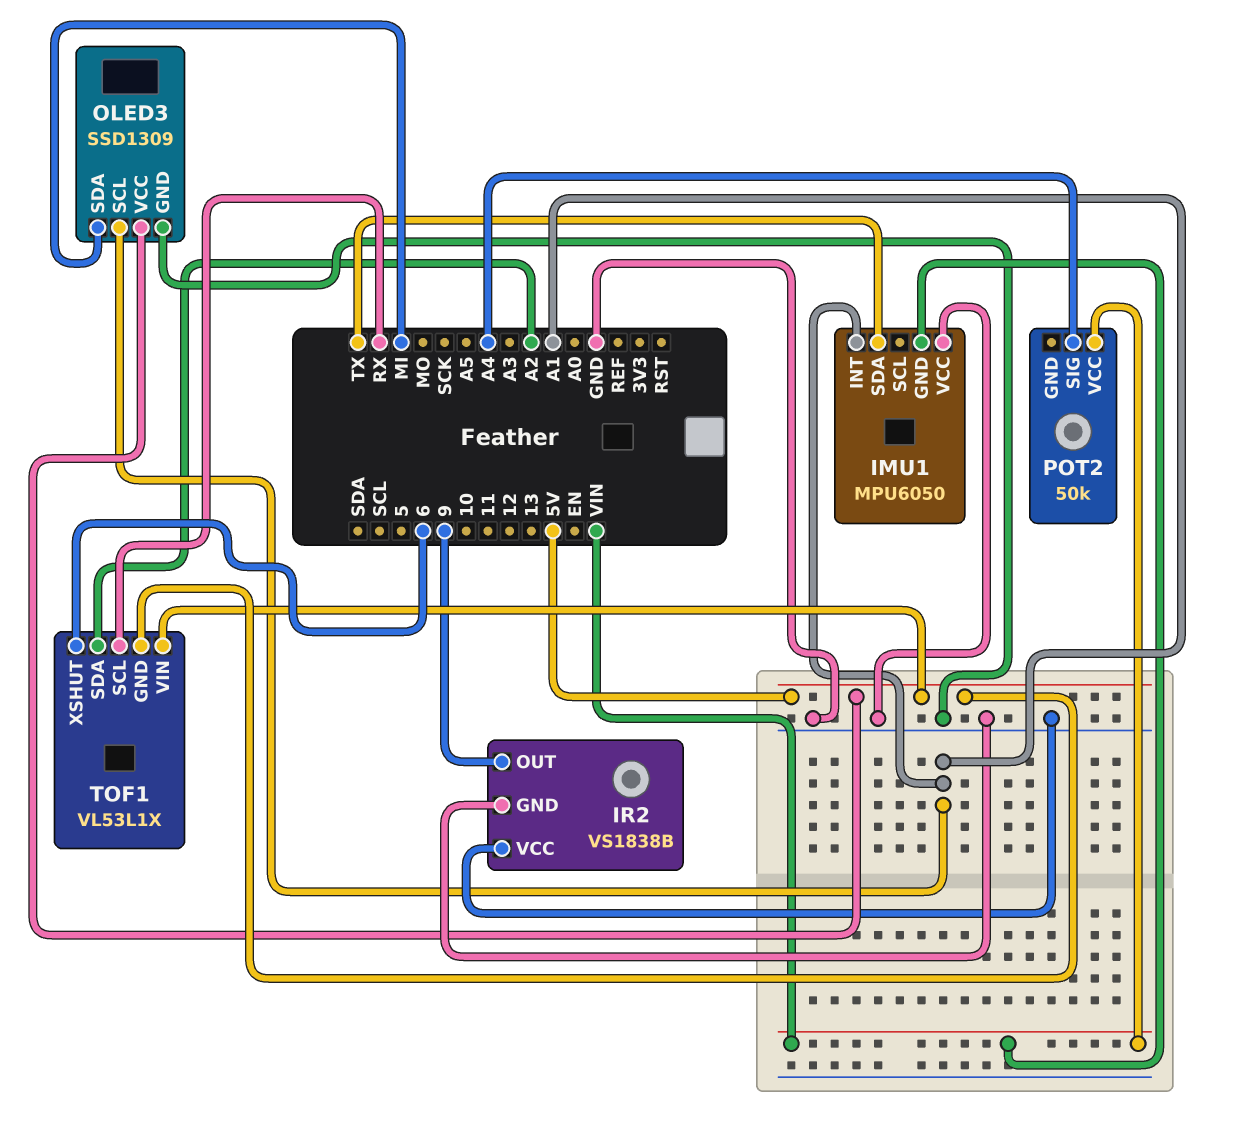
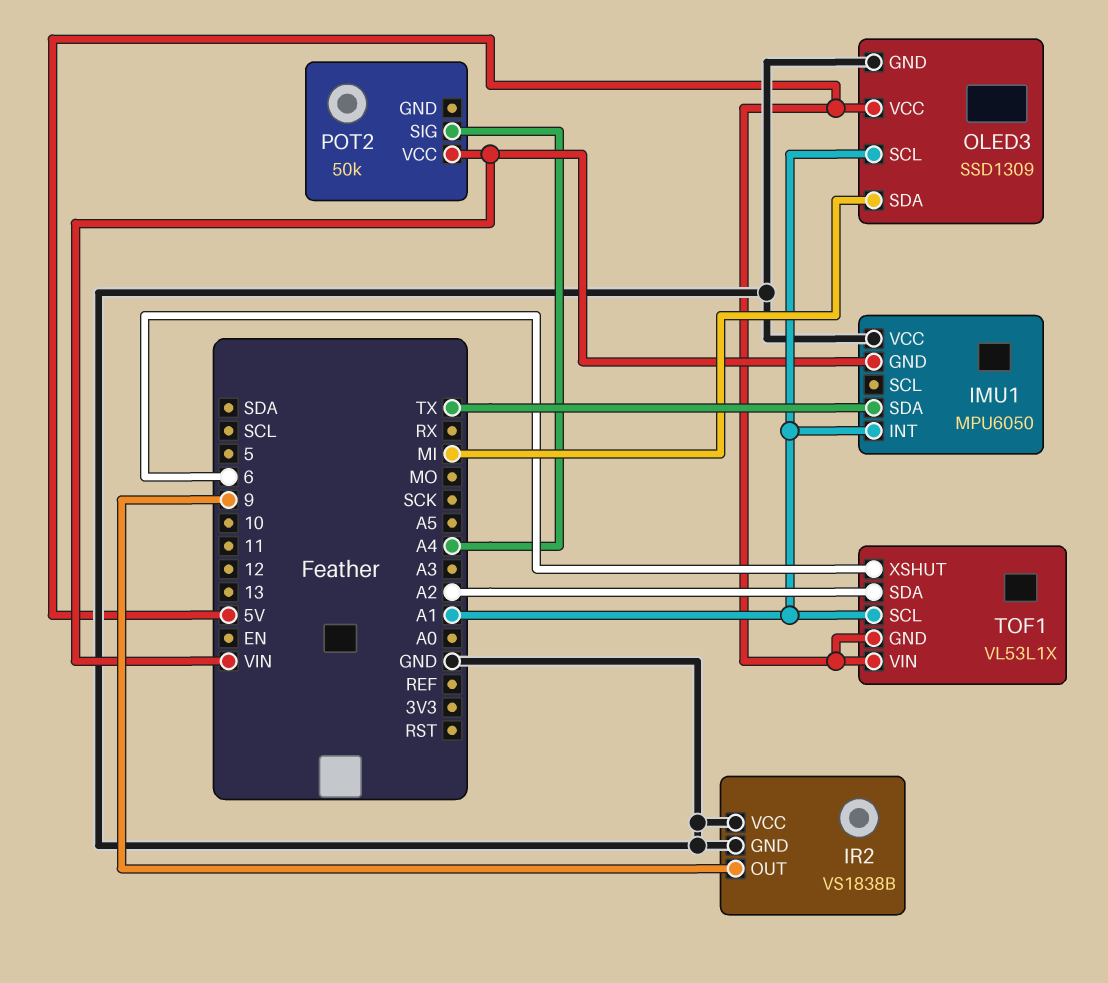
TOF1 pin SCL: RX -> A1

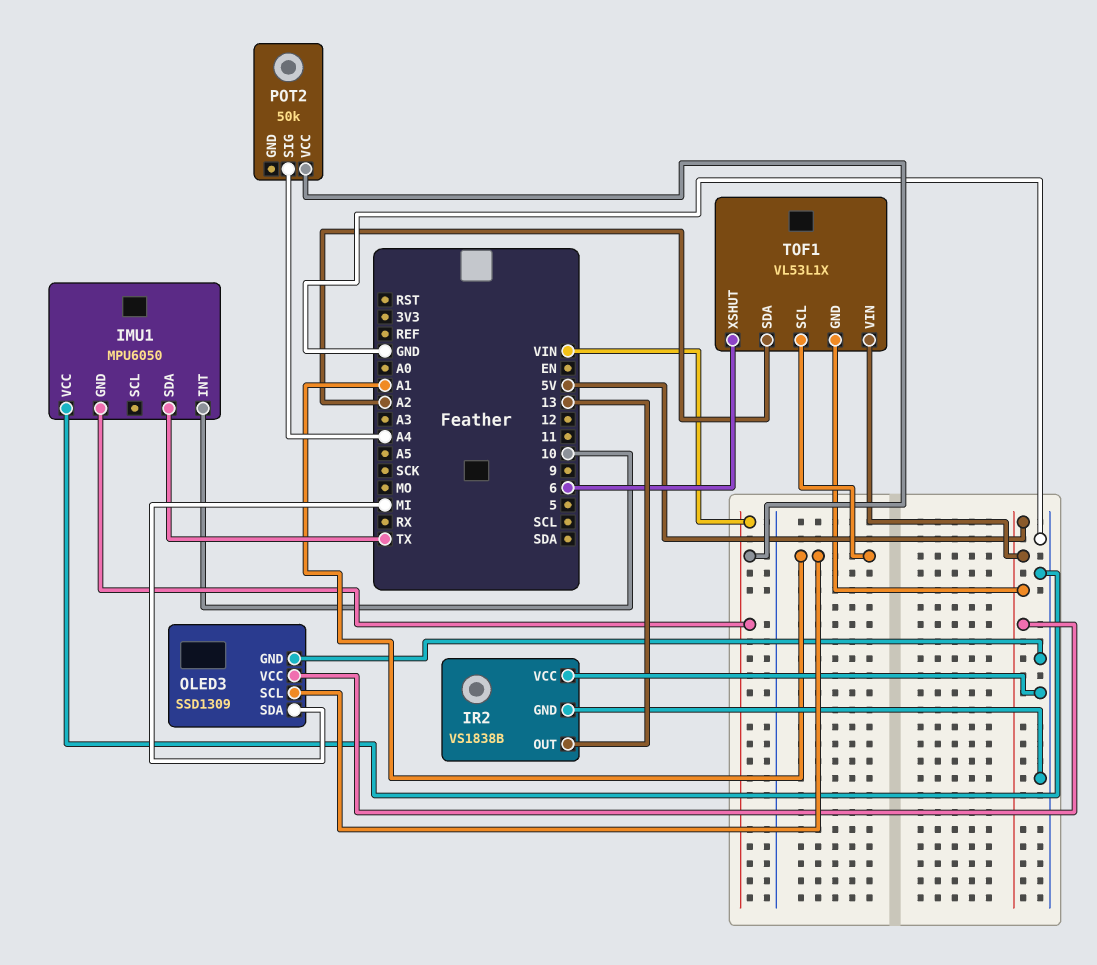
IMU1 pin INT: A1 -> 10
IR2 pin OUT: 9 -> 13

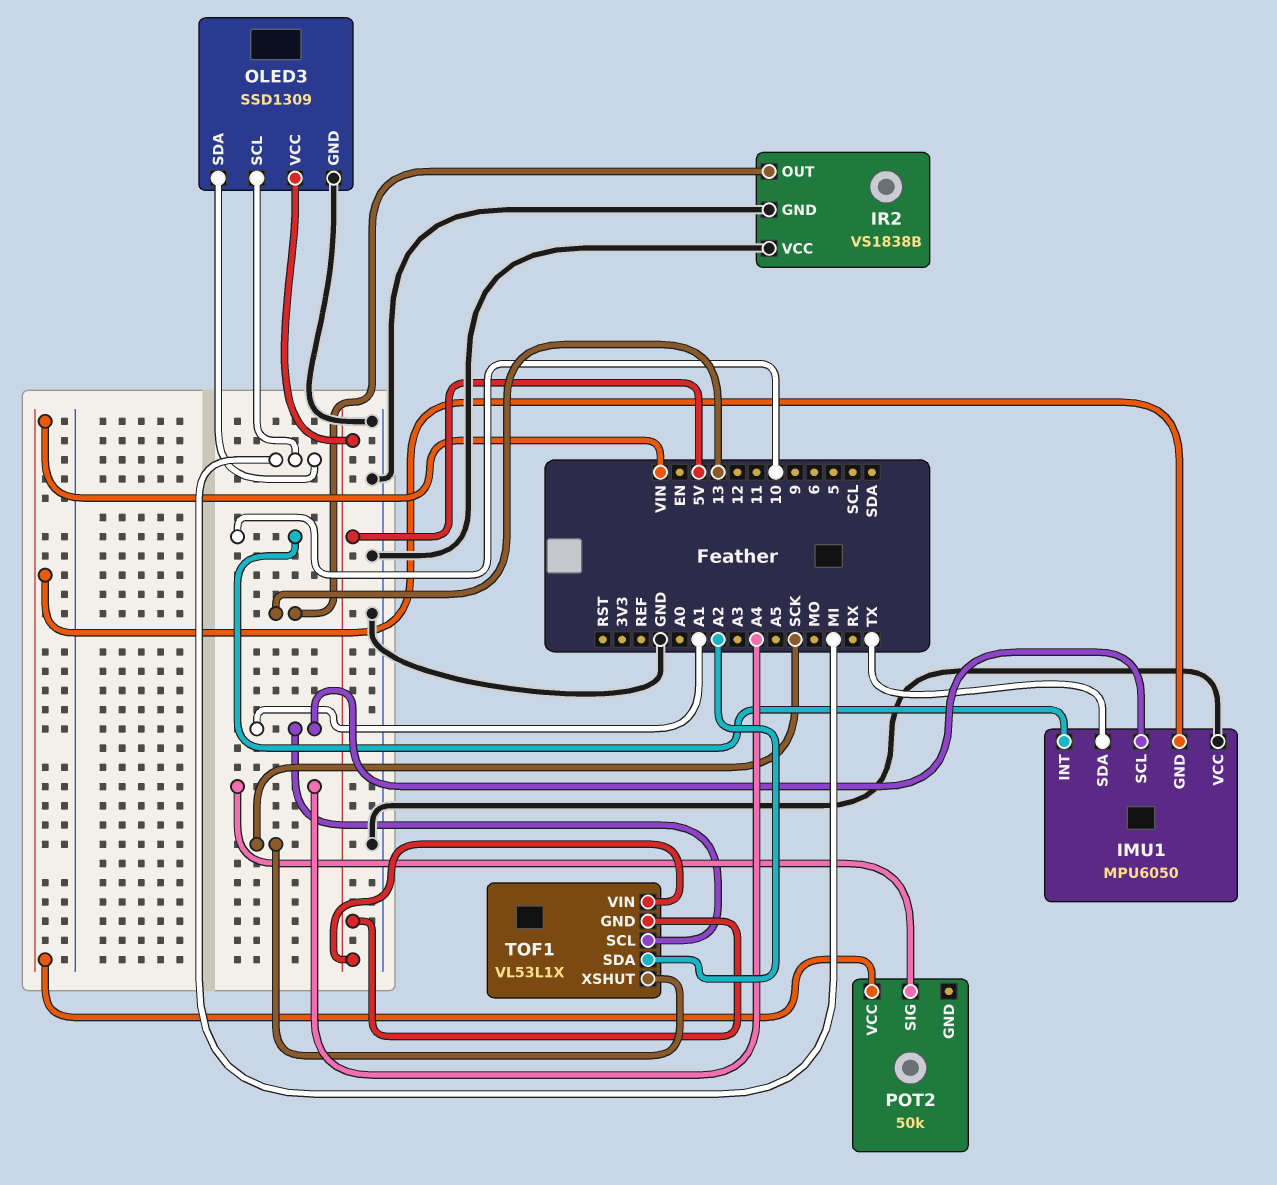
IMU1 pin SCL: none -> A1
OLED3 pin SCL: A1 -> MI
TOF1 pin XSHUT: 6 -> SCK

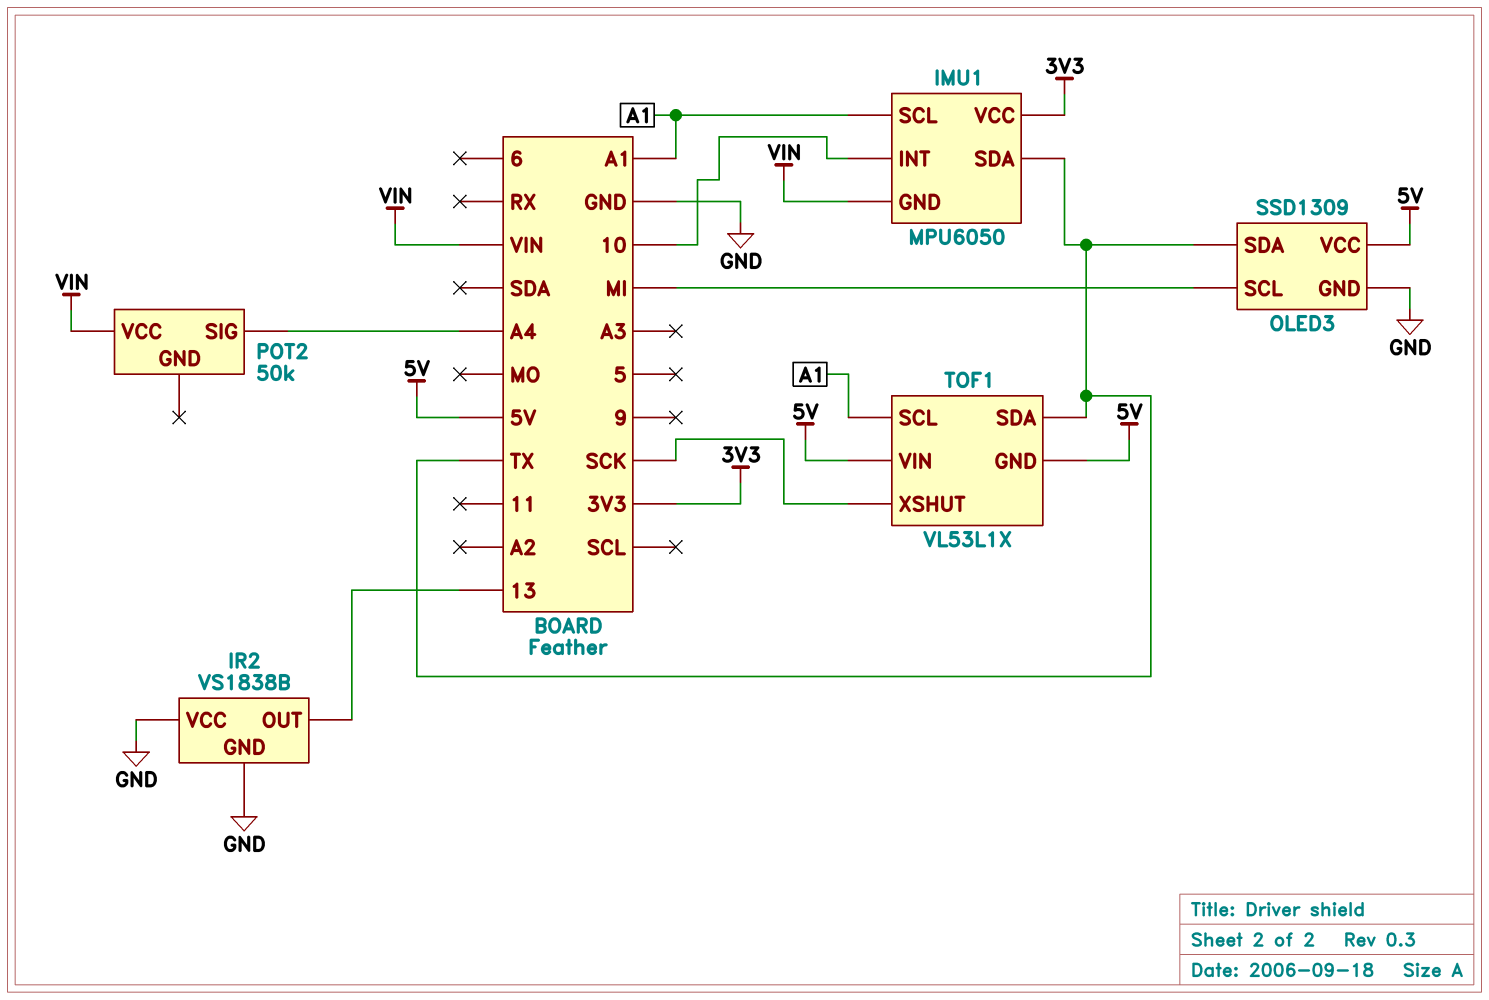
IMU1 pin VCC: GND -> 3V3
OLED3 pin SDA: MI -> TX
TOF1 pin SDA: A2 -> TX

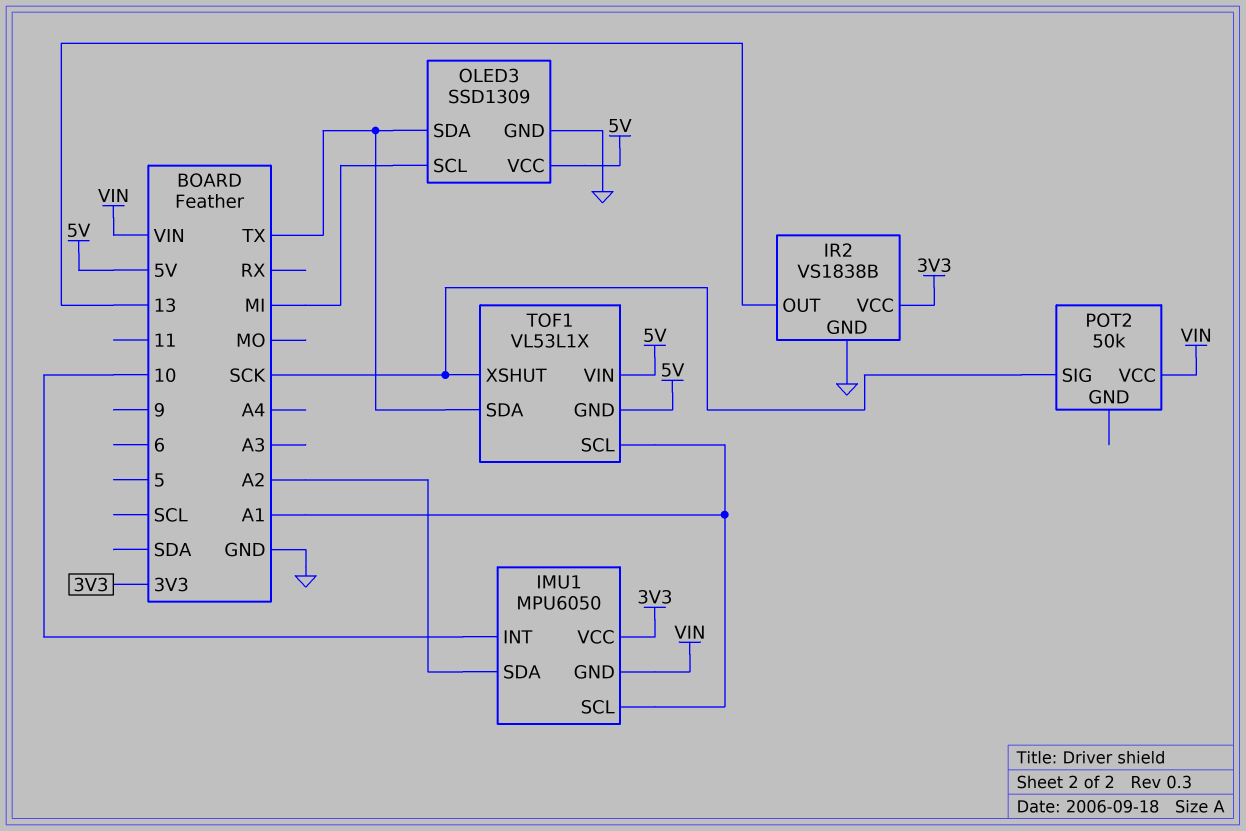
IMU1 pin SDA: TX -> A2
IR2 pin VCC: GND -> 3V3
POT2 pin SIG: A4 -> SCK

